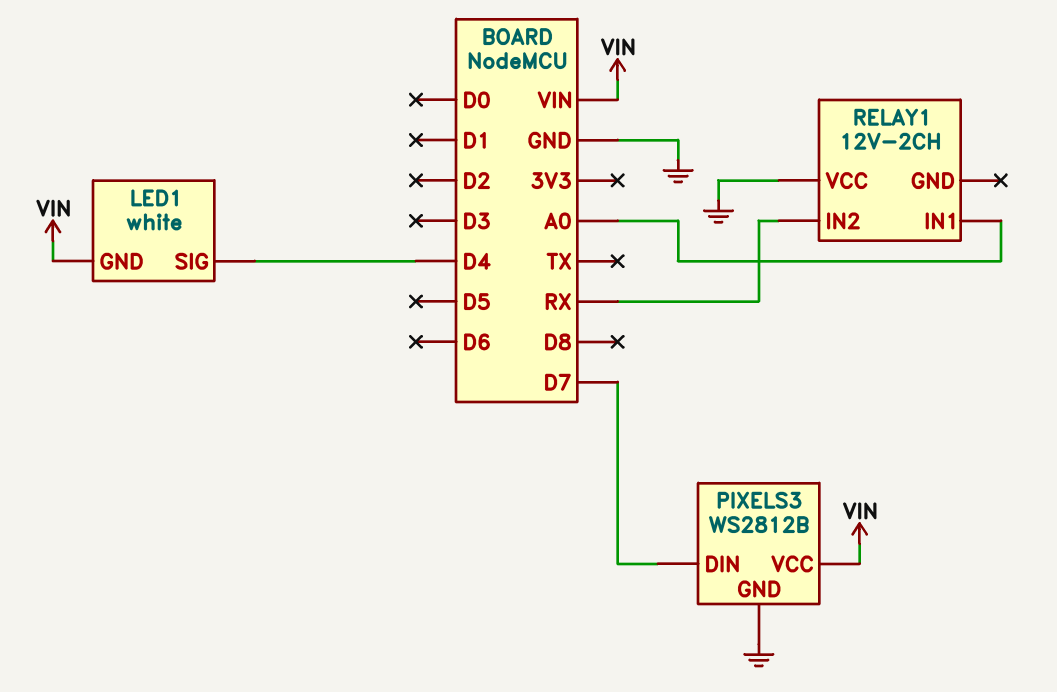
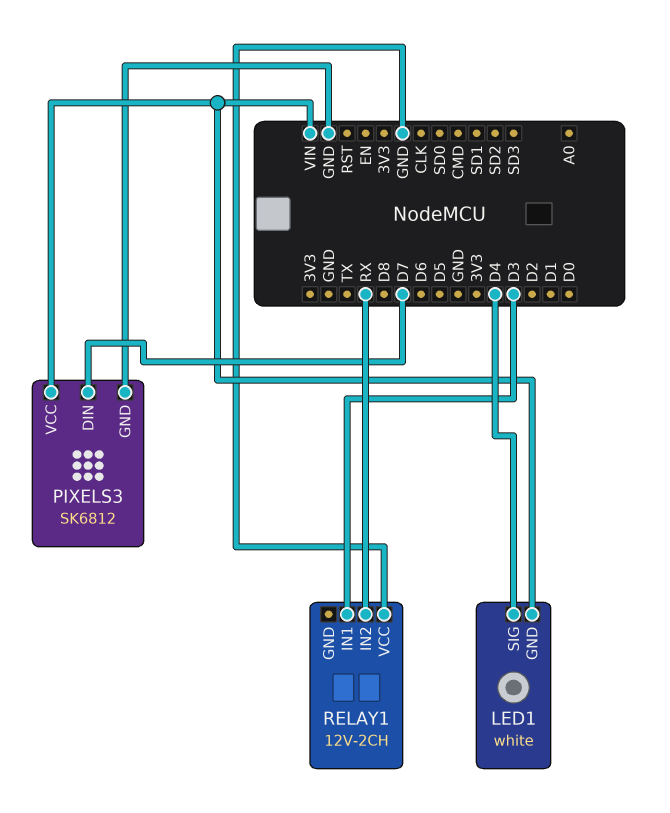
PIXELS3: WS2812B -> SK6812
RELAY1 pin IN1: A0 -> D3

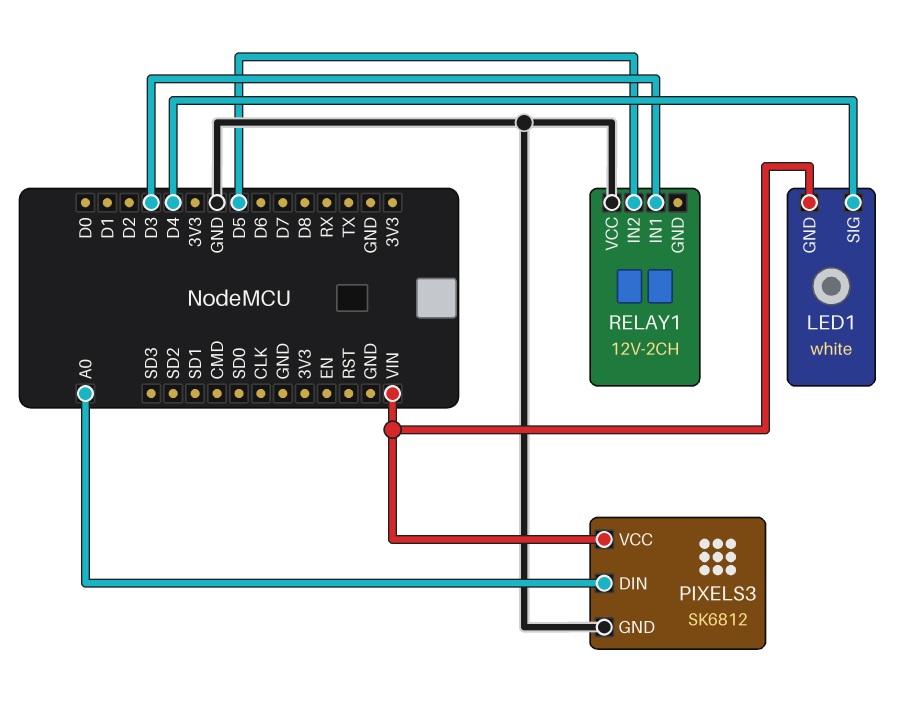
PIXELS3 pin DIN: D7 -> A0
RELAY1 pin IN2: RX -> D5

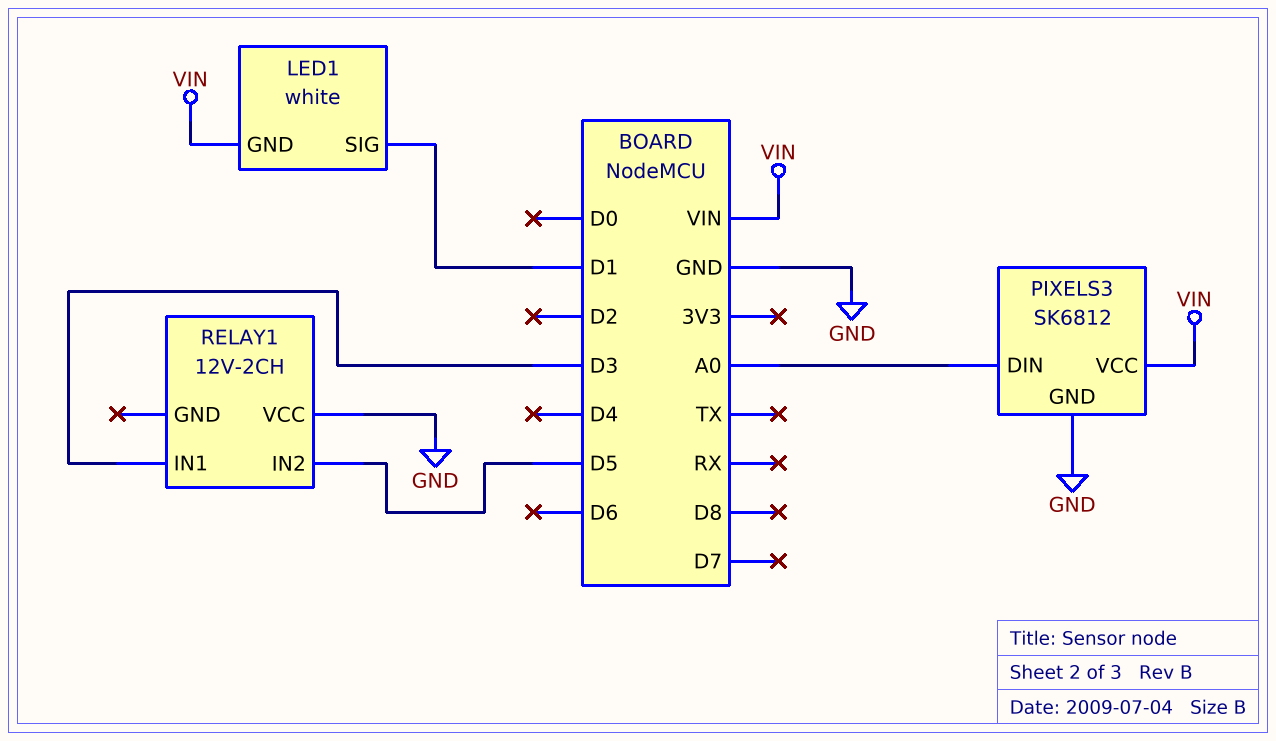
LED1 pin SIG: D4 -> D1

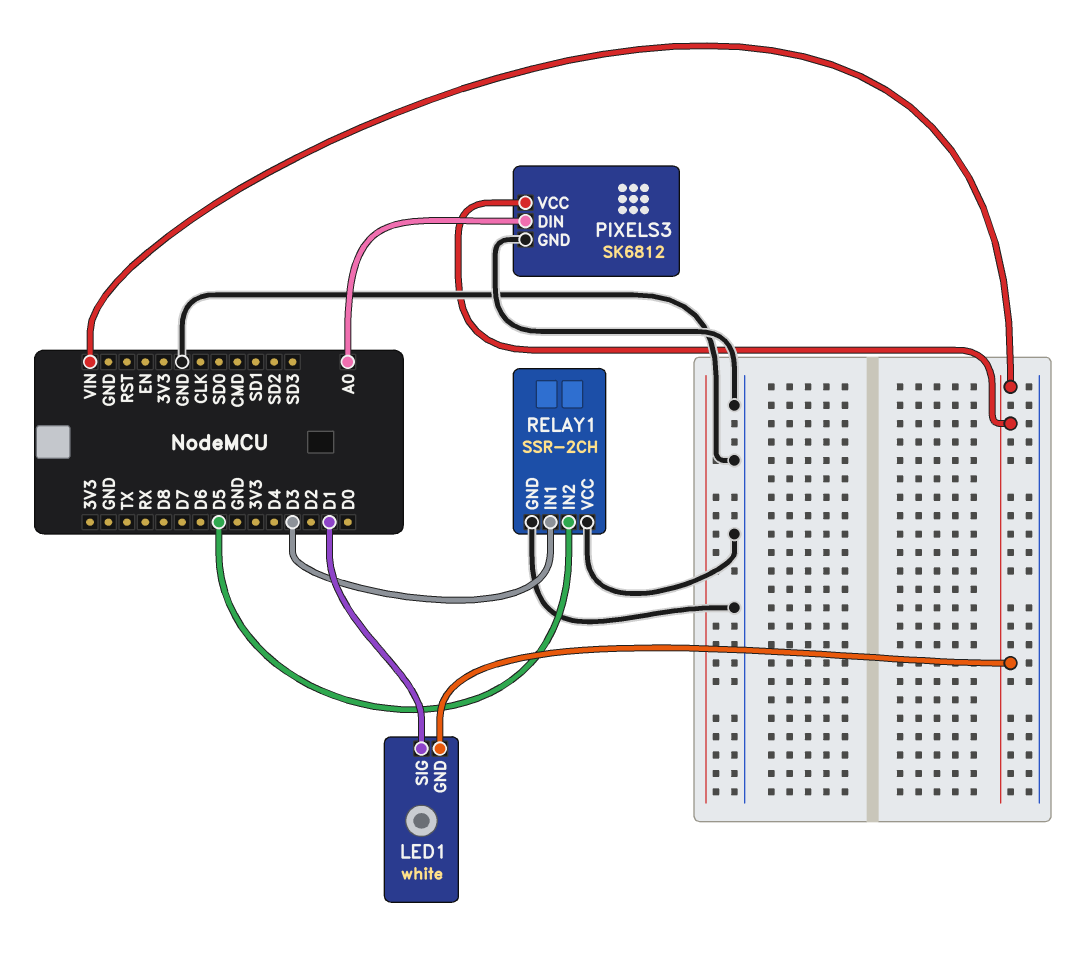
RELAY1: 12V-2CH -> SSR-2CH
RELAY1 pin GND: none -> GND

